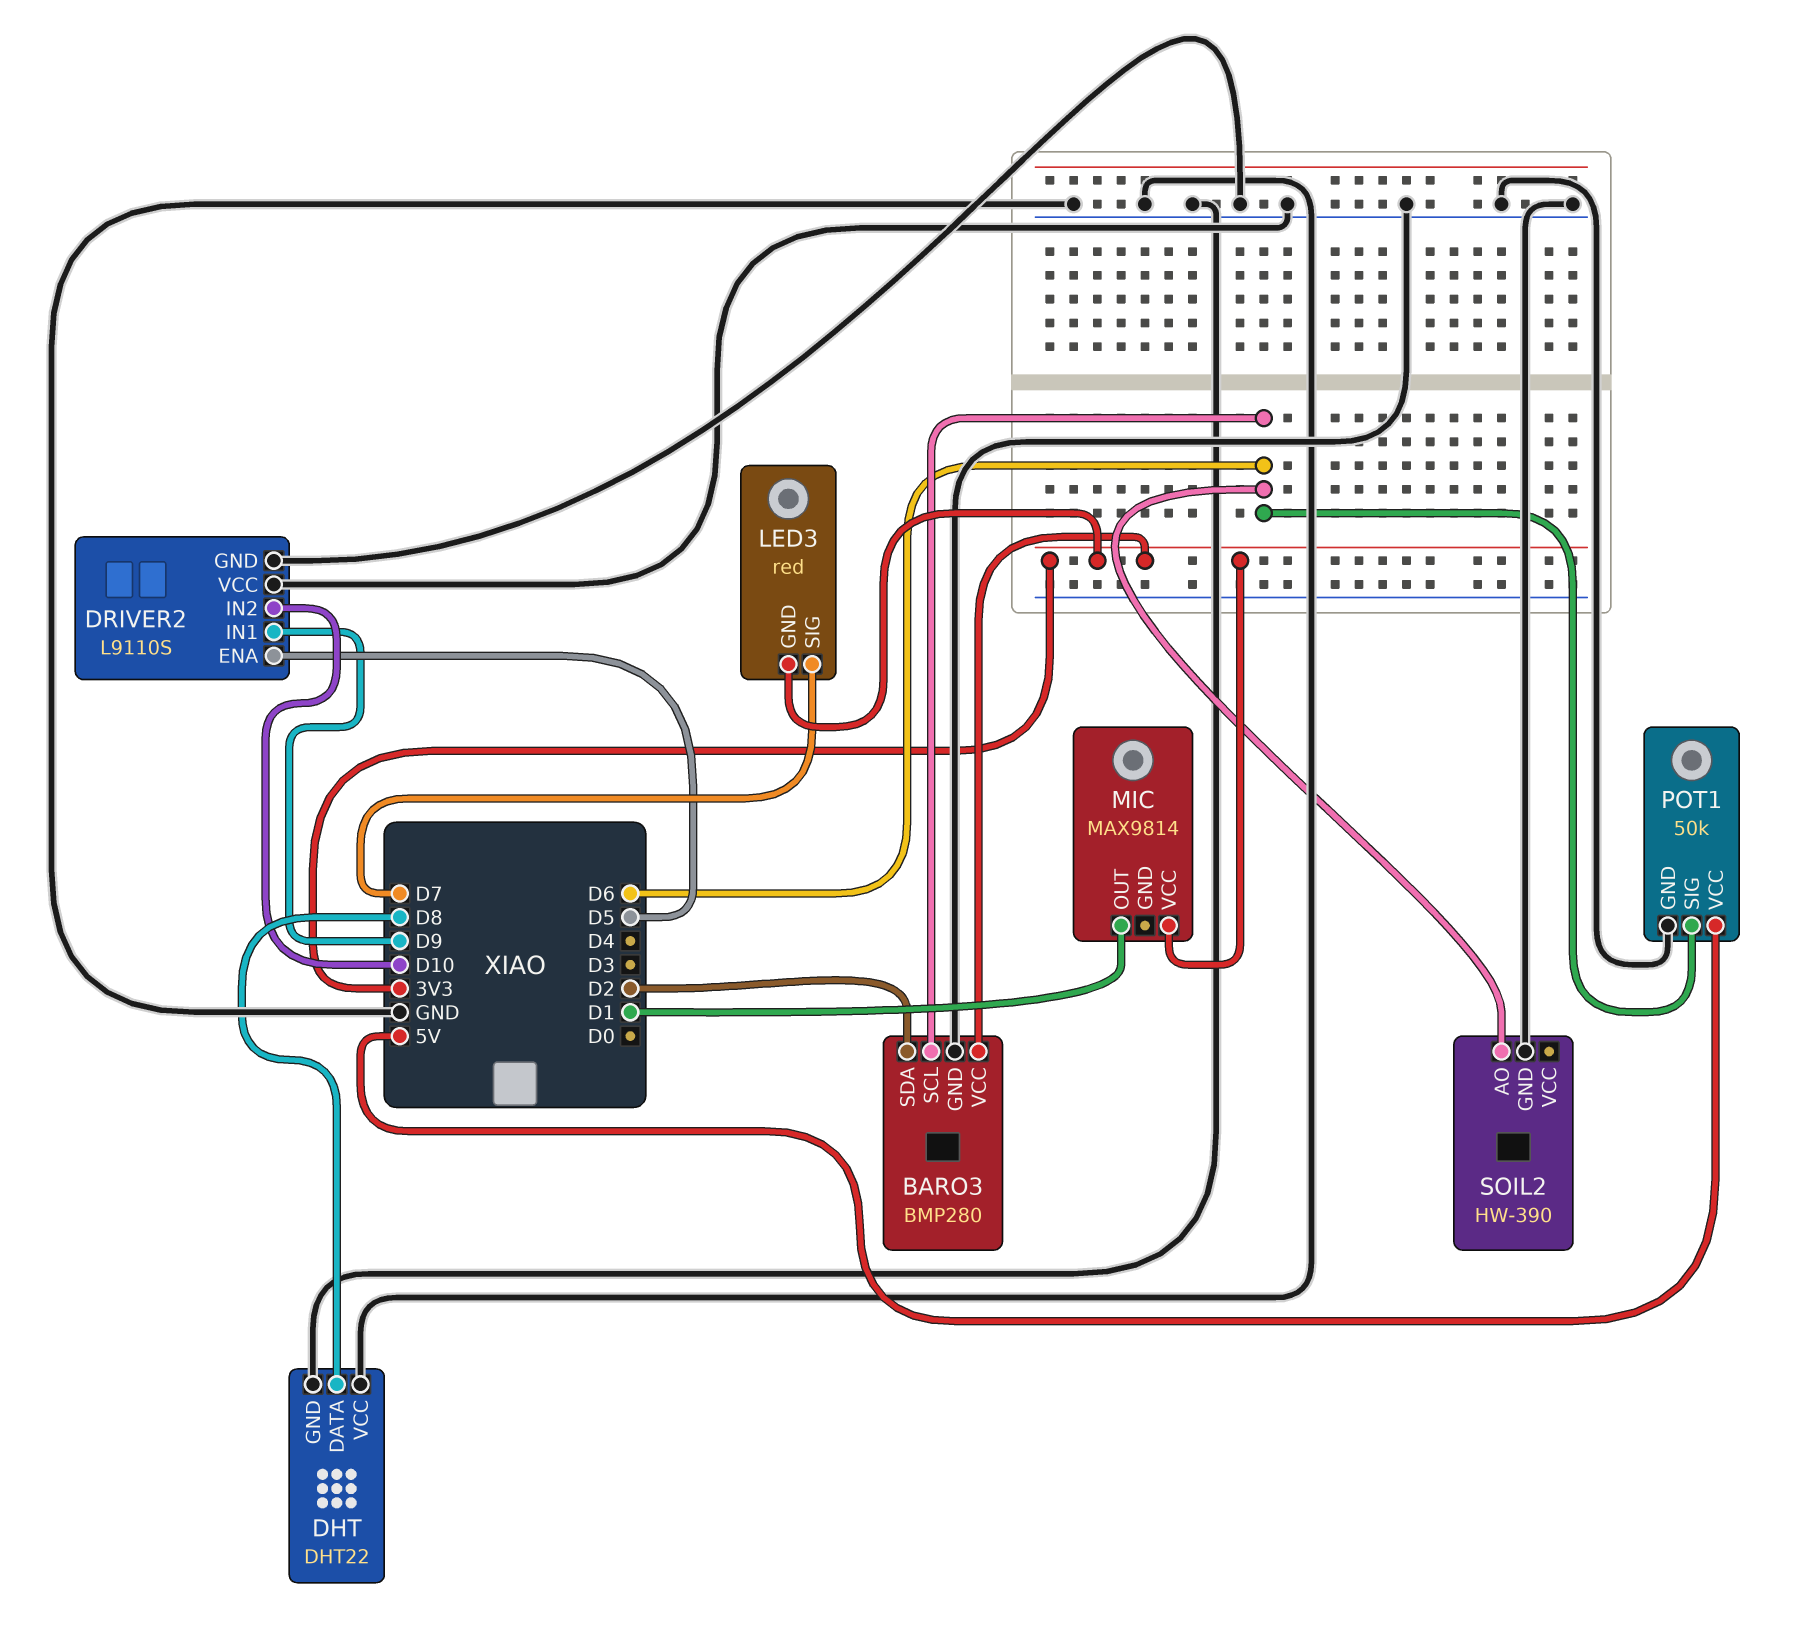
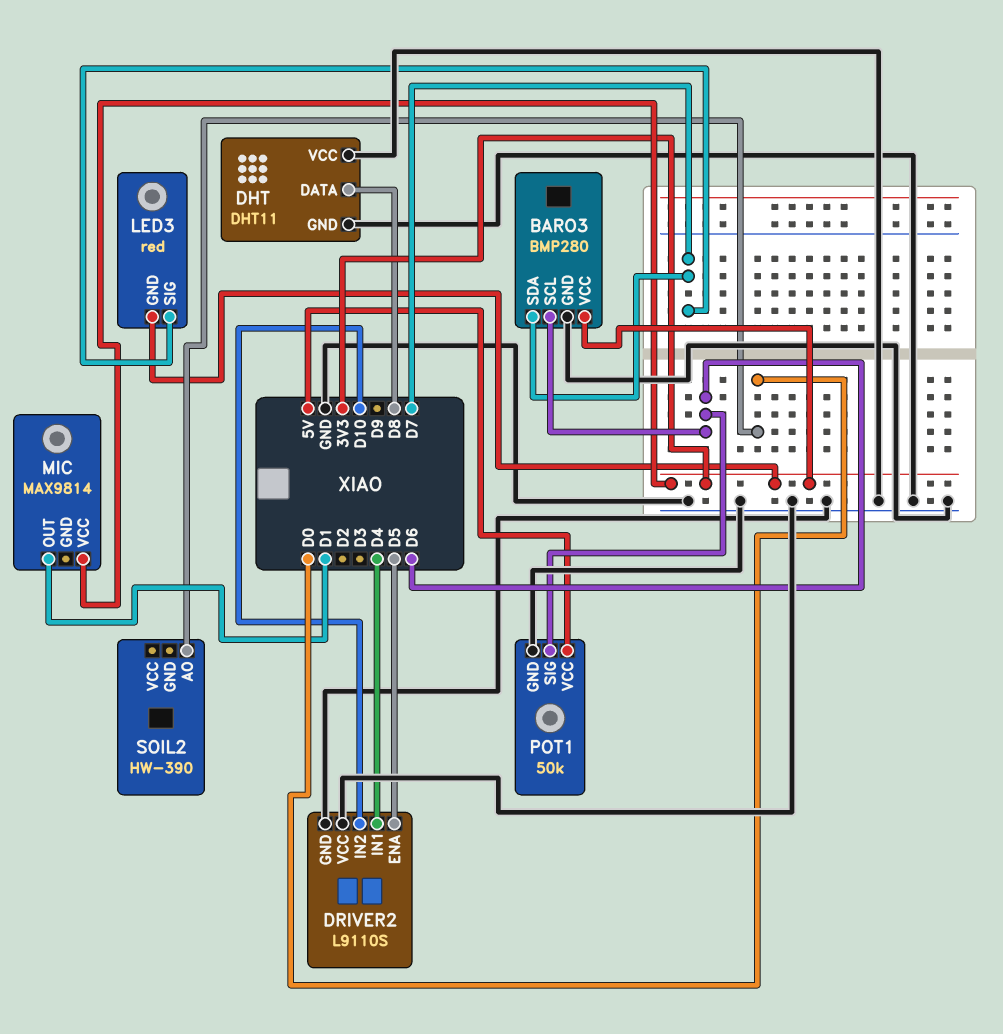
BARO3 pin SDA: D2 -> D7
DHT: DHT22 -> DHT11
DRIVER2 pin IN1: D9 -> D4
SOIL2 pin AO: D6 -> D0
SOIL2 pin GND: GND -> none

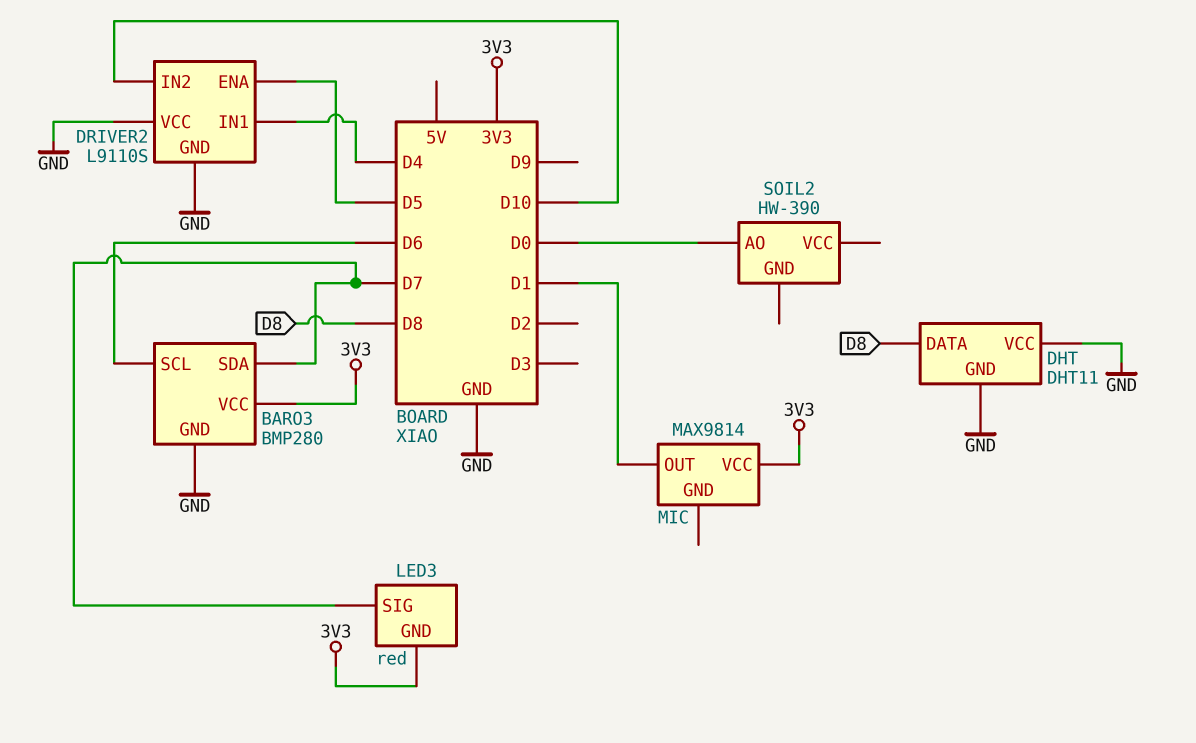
POT1: 50k -> none
POT1 pin GND: GND -> none
POT1 pin SIG: D6 -> none
POT1 pin VCC: 5V -> none

